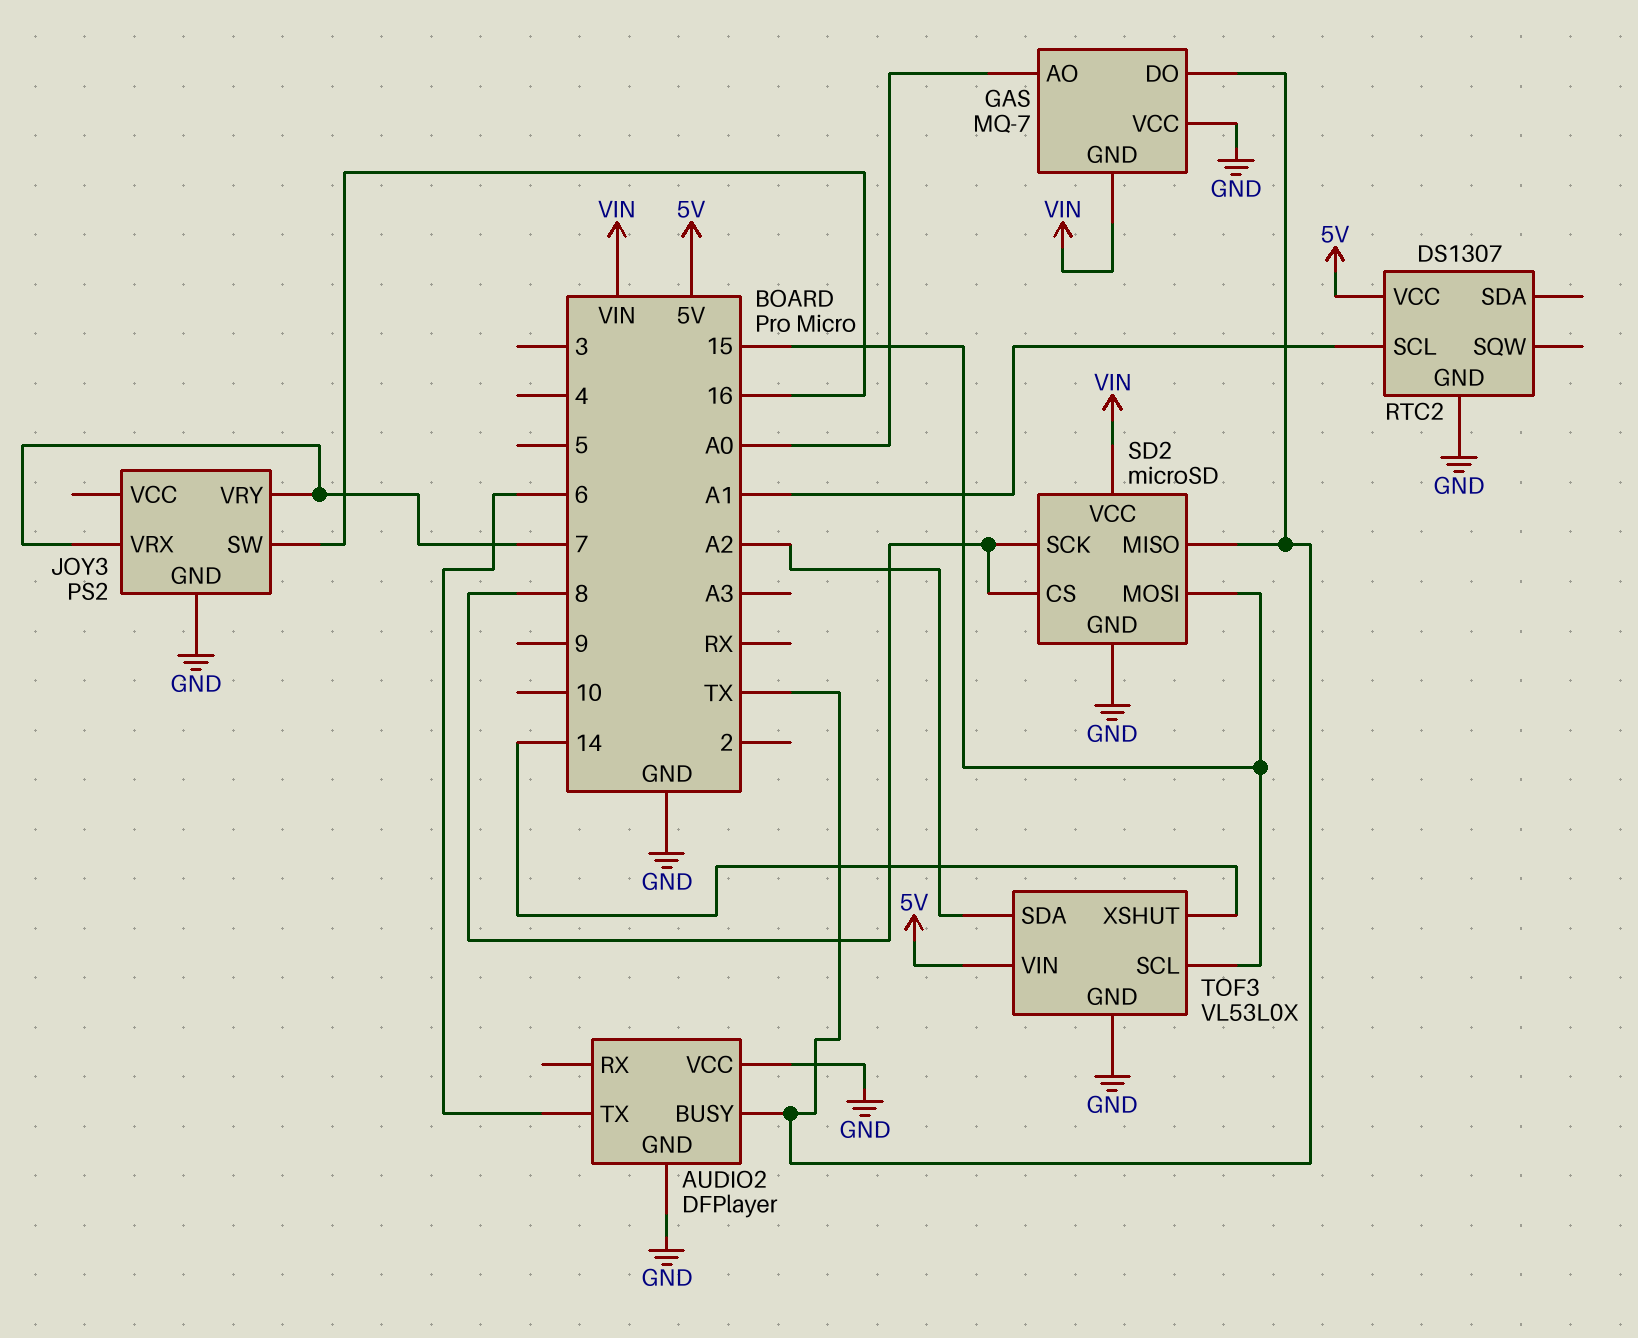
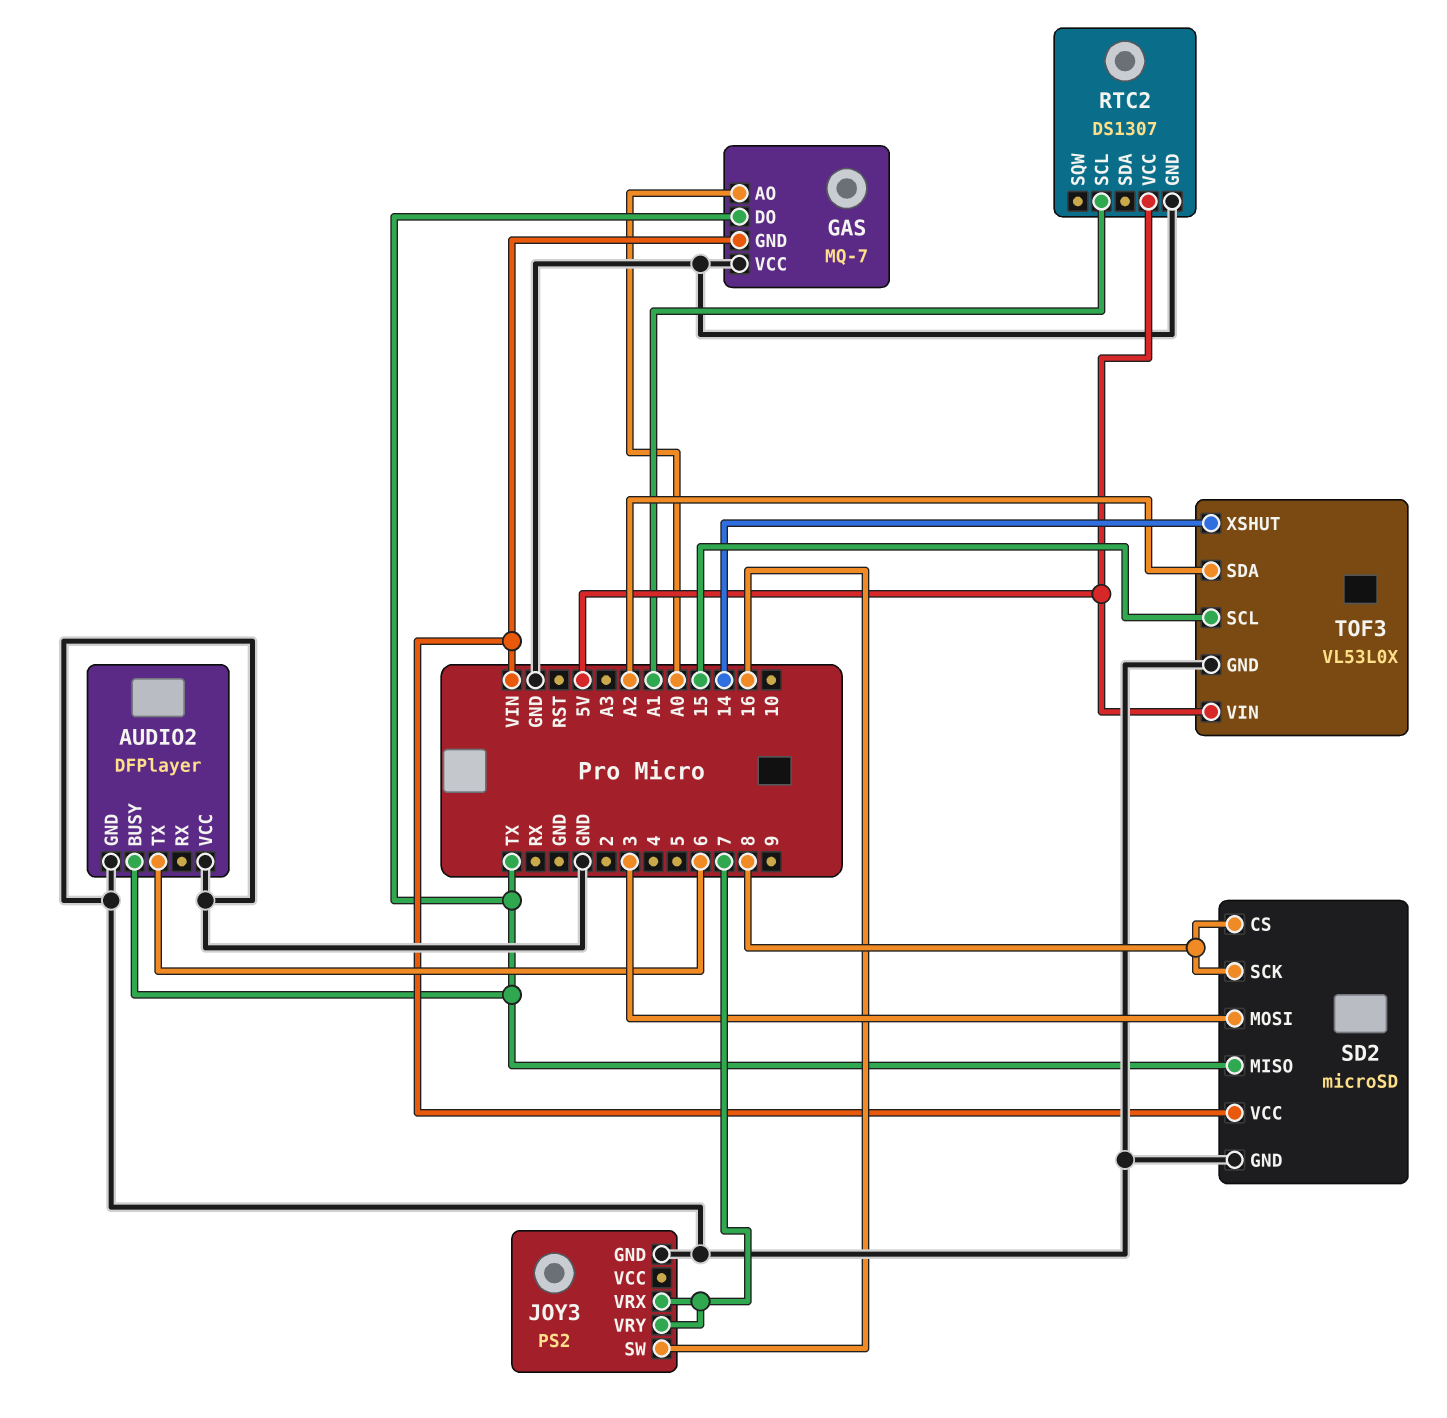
SD2 pin MOSI: 15 -> 3

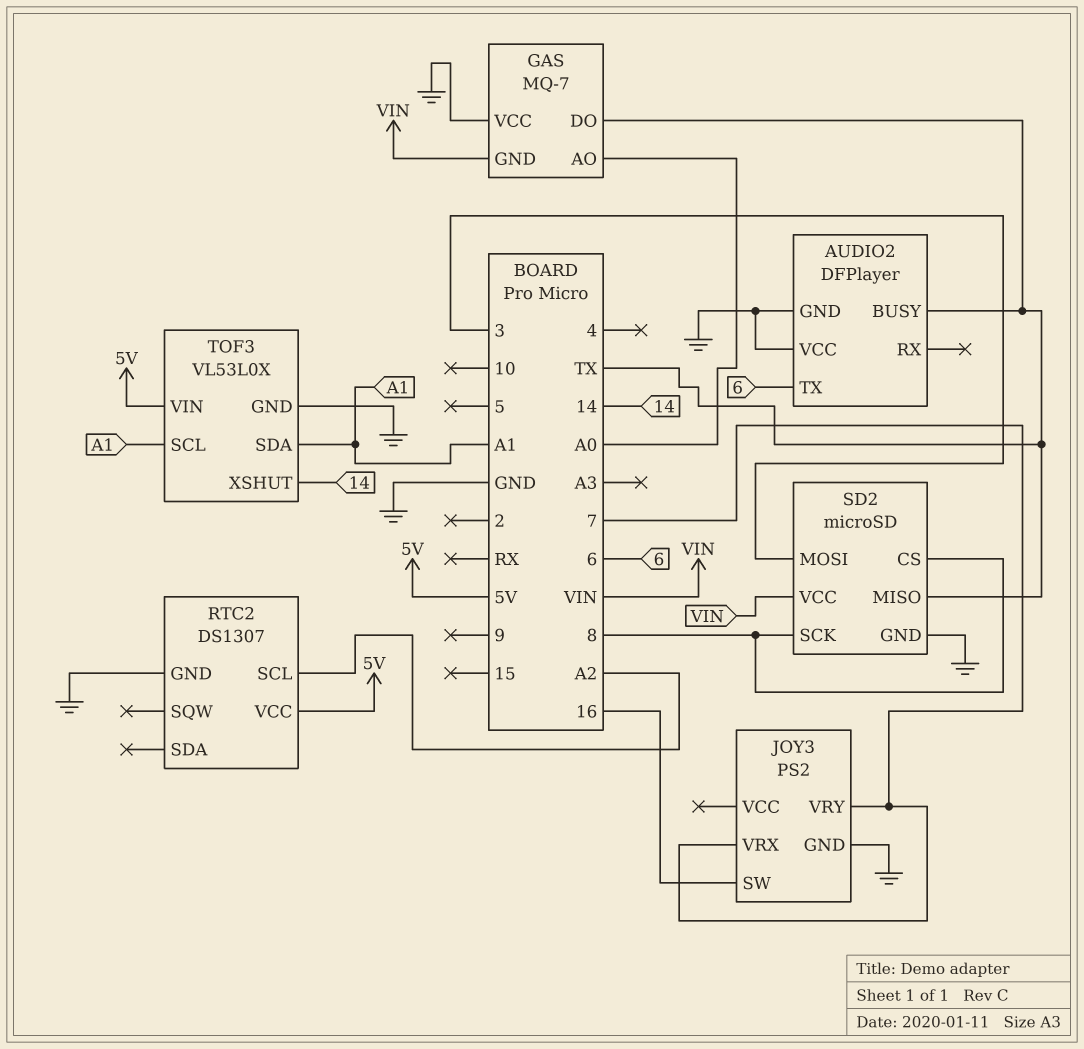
RTC2 pin SCL: A1 -> A2
TOF3 pin SCL: 15 -> A1
TOF3 pin SDA: A2 -> A1

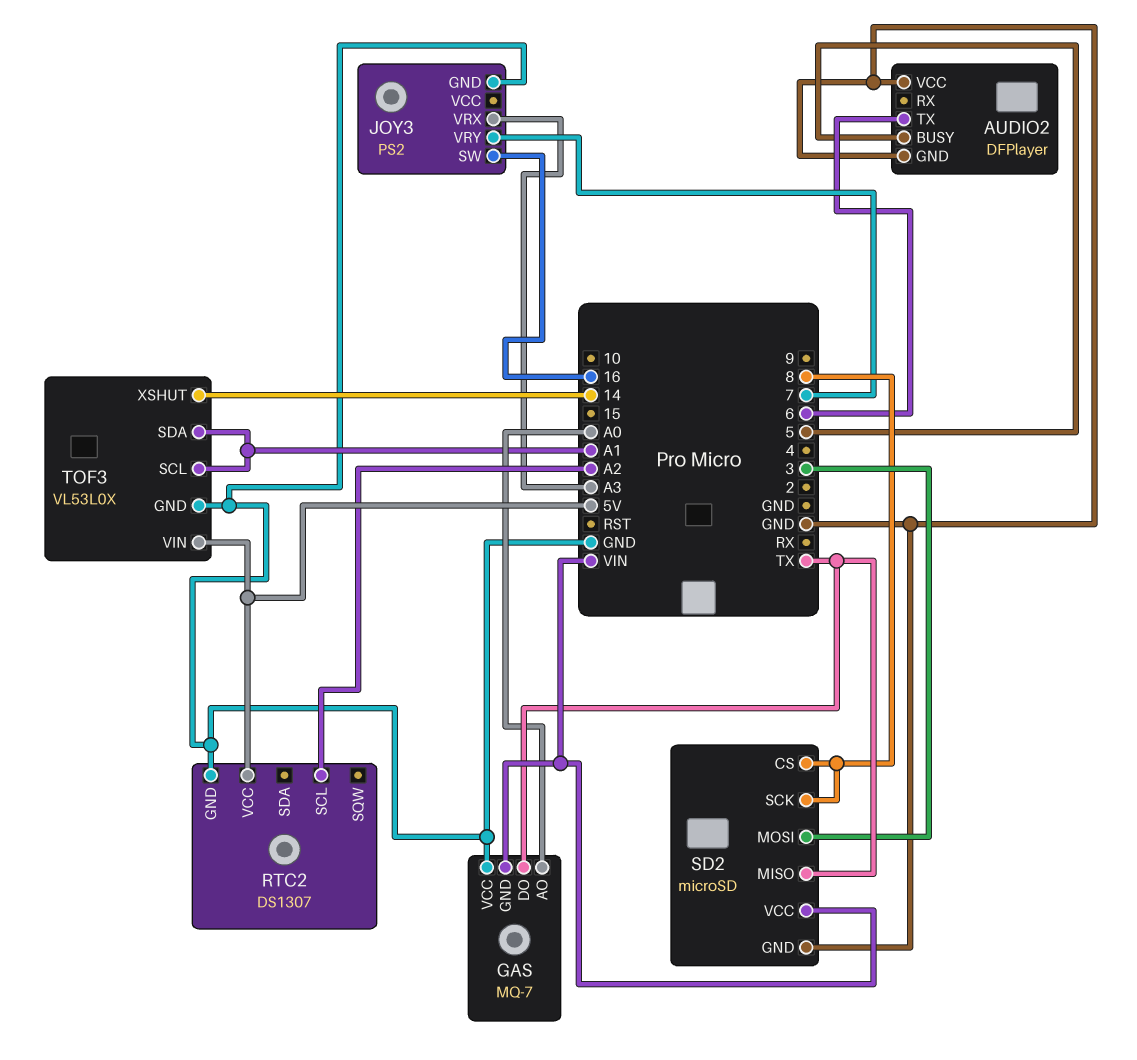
AUDIO2 pin BUSY: TX -> 5
JOY3 pin VRX: 7 -> A3

